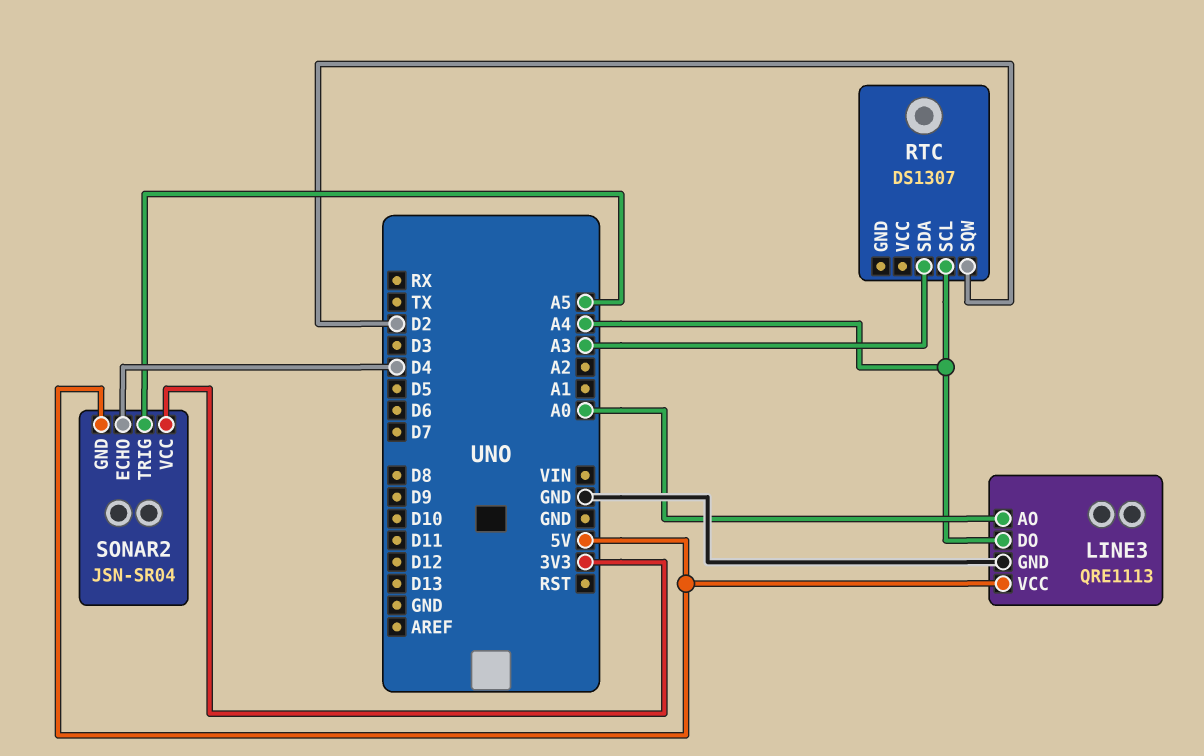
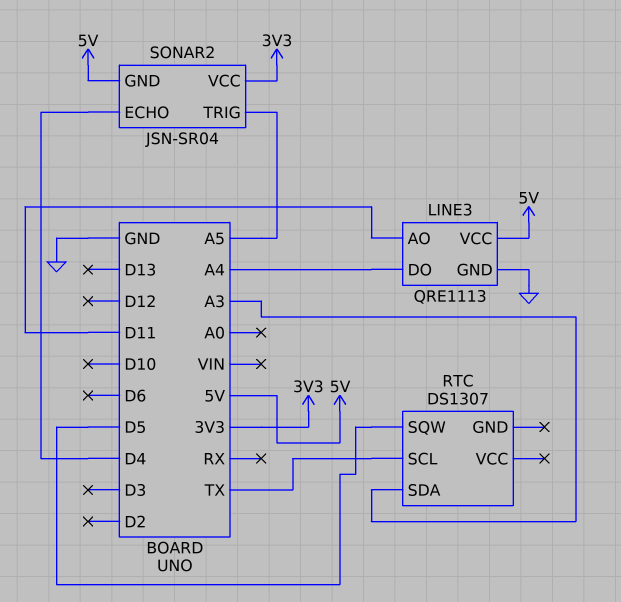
LINE3 pin AO: A0 -> D11
RTC pin SCL: A4 -> TX
RTC pin SQW: D2 -> D5

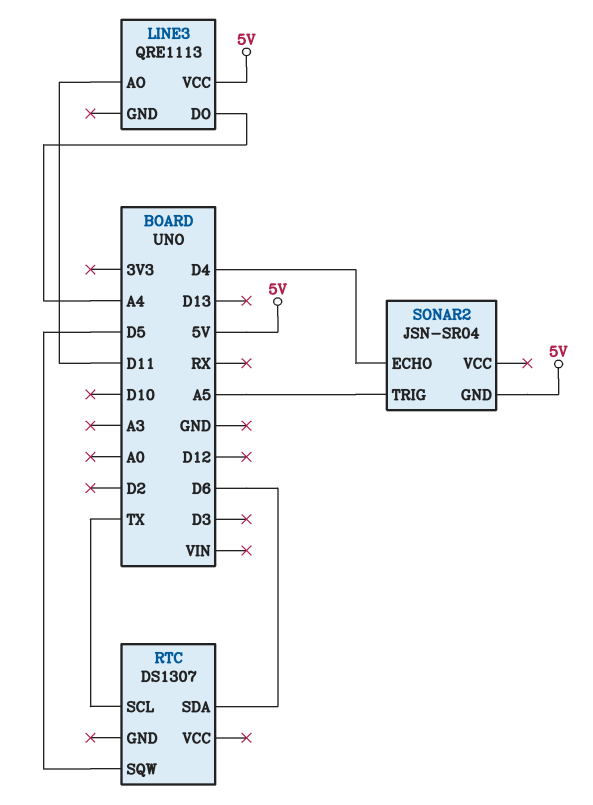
LINE3 pin GND: GND -> none
RTC pin SDA: A3 -> D6
SONAR2 pin VCC: 3V3 -> none

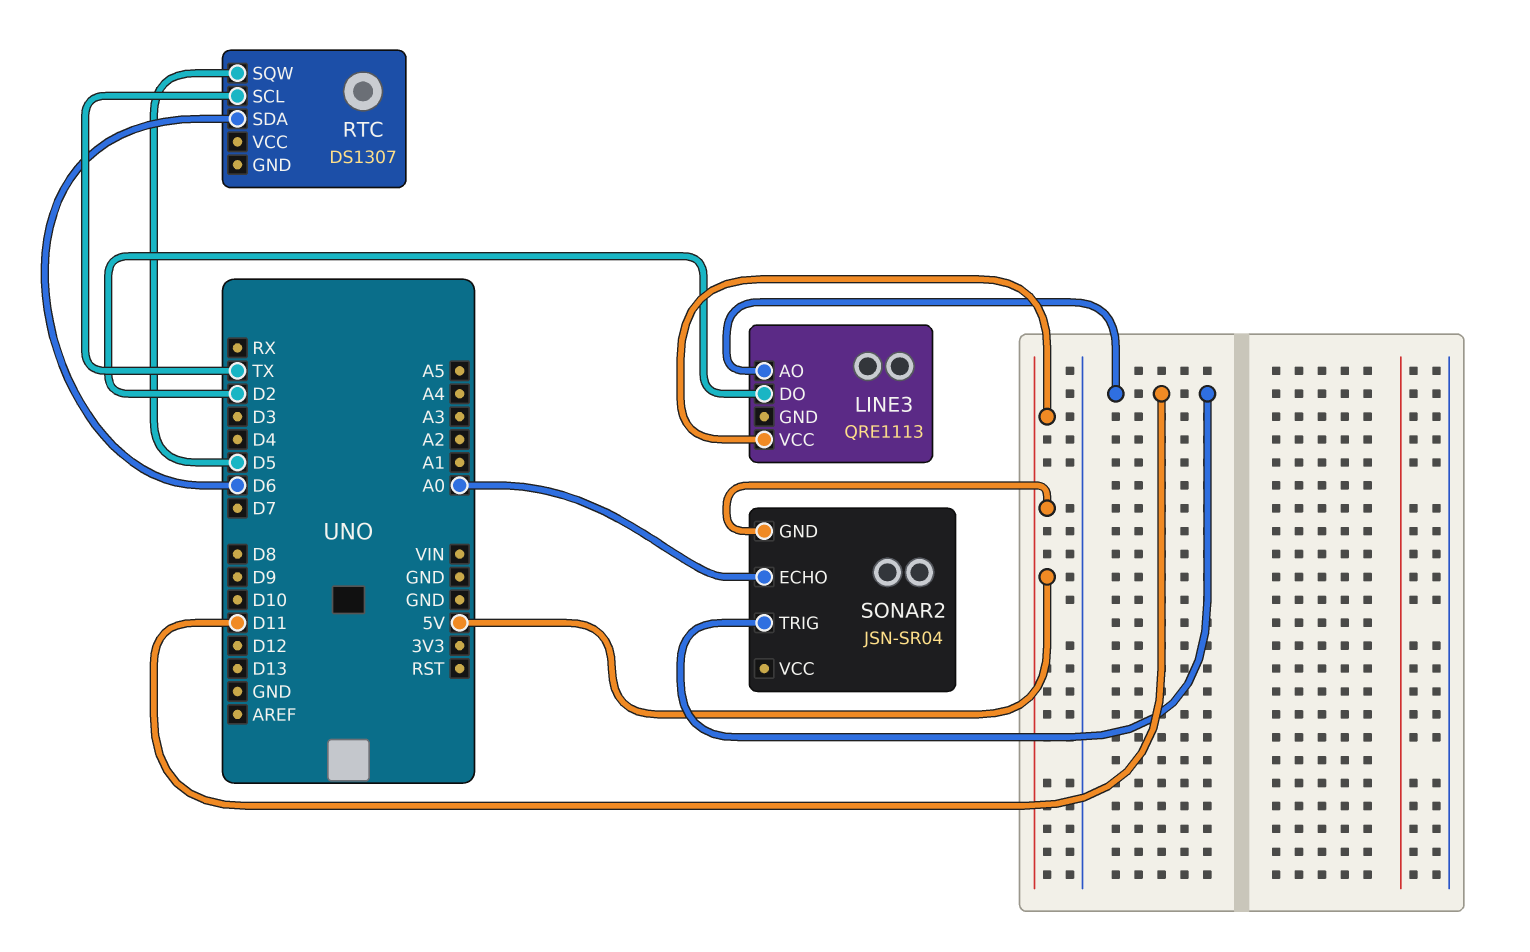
LINE3 pin DO: A4 -> D2
SONAR2 pin ECHO: D4 -> A0
SONAR2 pin TRIG: A5 -> D11

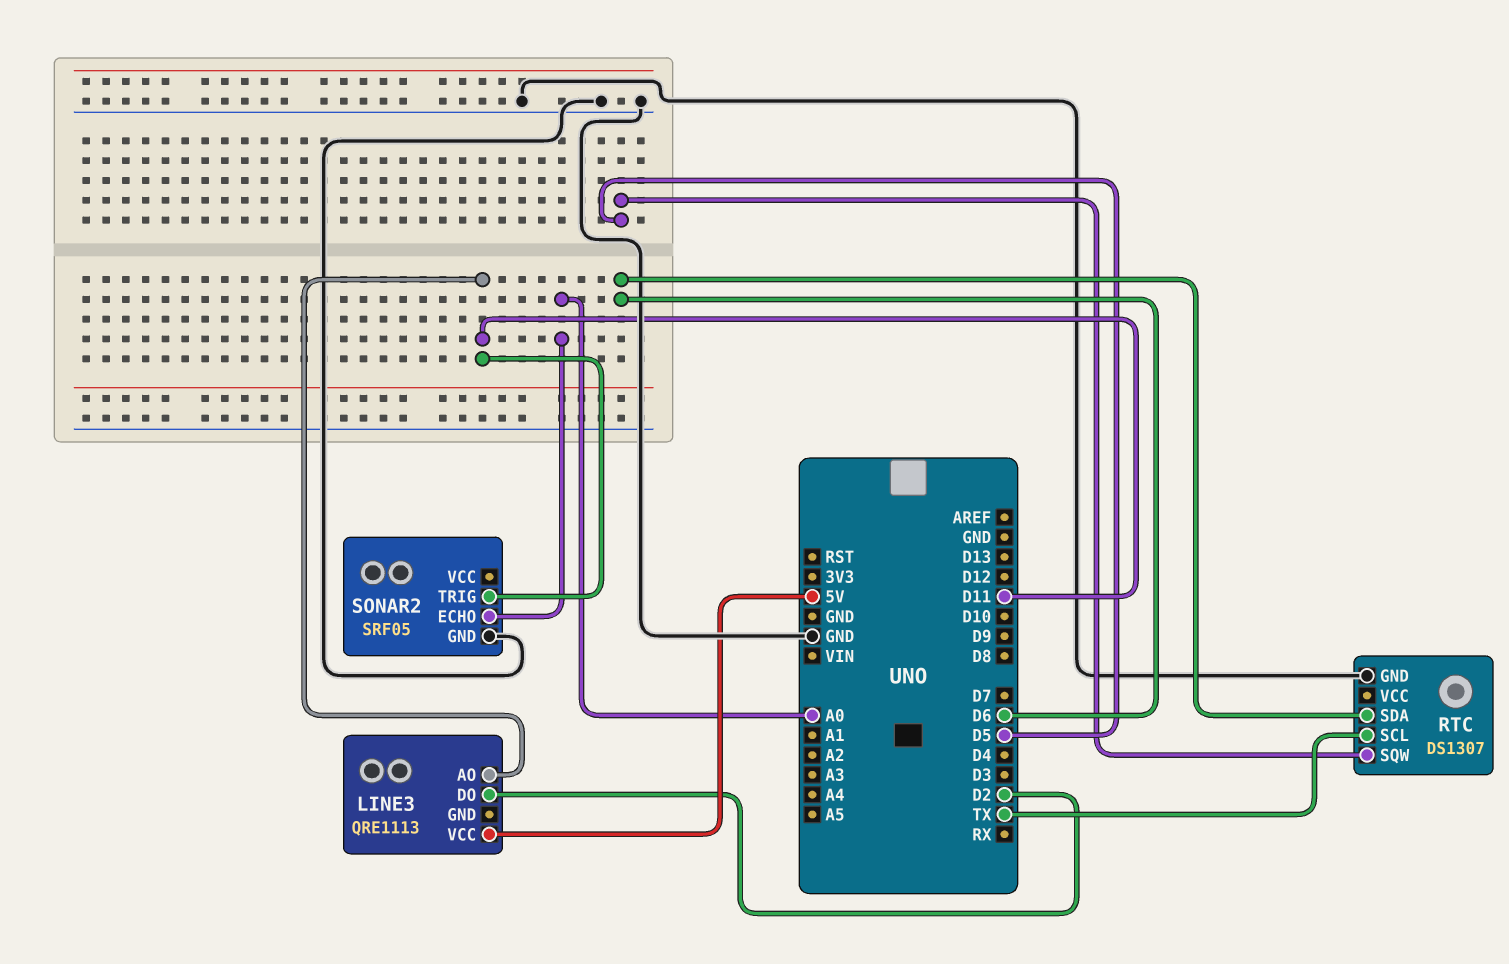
RTC pin GND: none -> GND
SONAR2: JSN-SR04 -> SRF05
SONAR2 pin GND: 5V -> GND

